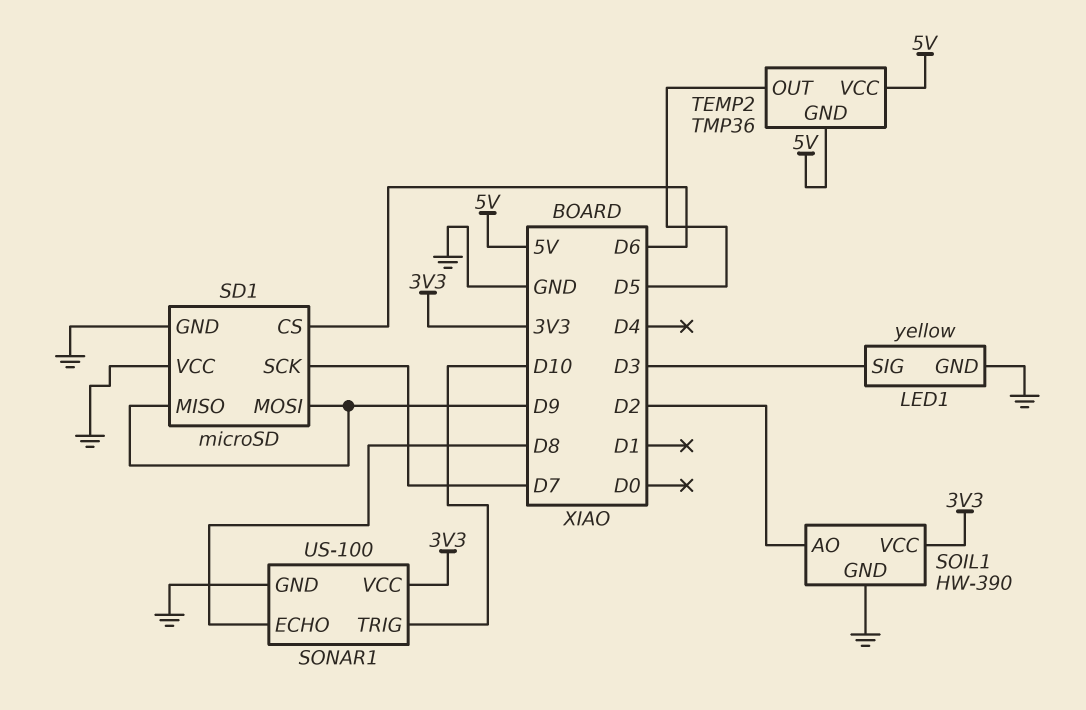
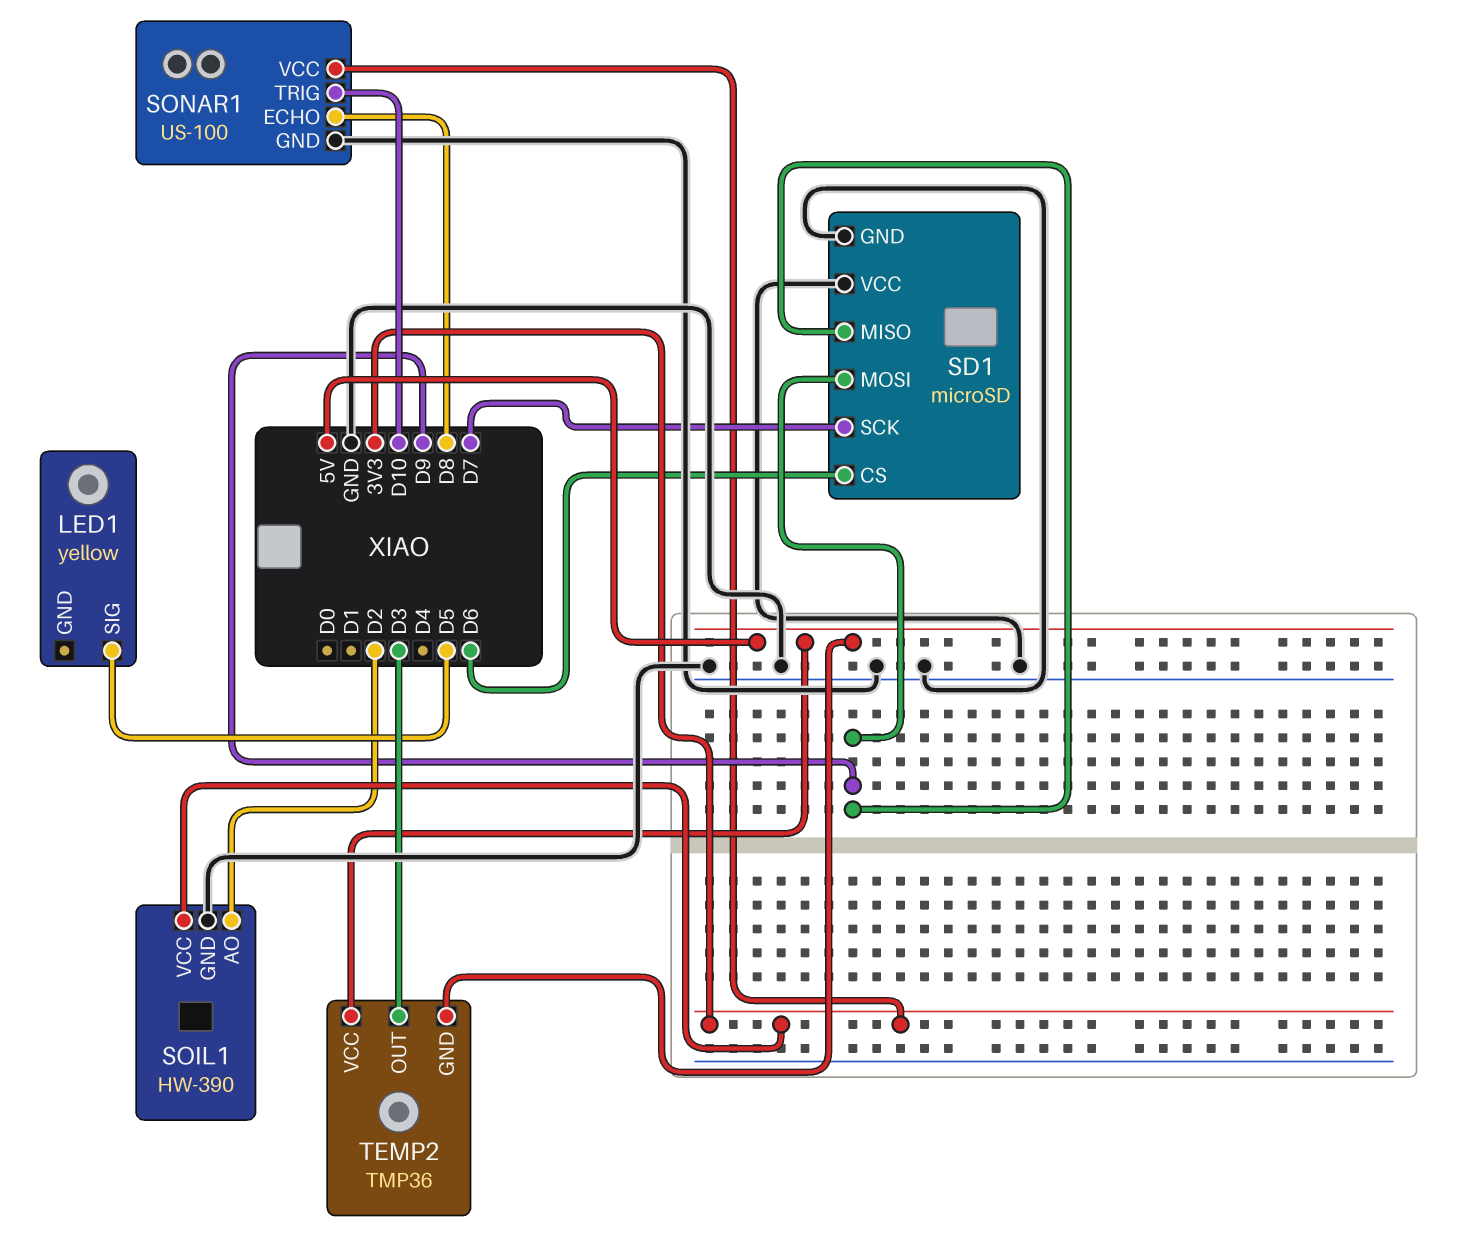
LED1 pin GND: GND -> none
LED1 pin SIG: D3 -> D5
TEMP2 pin OUT: D5 -> D3

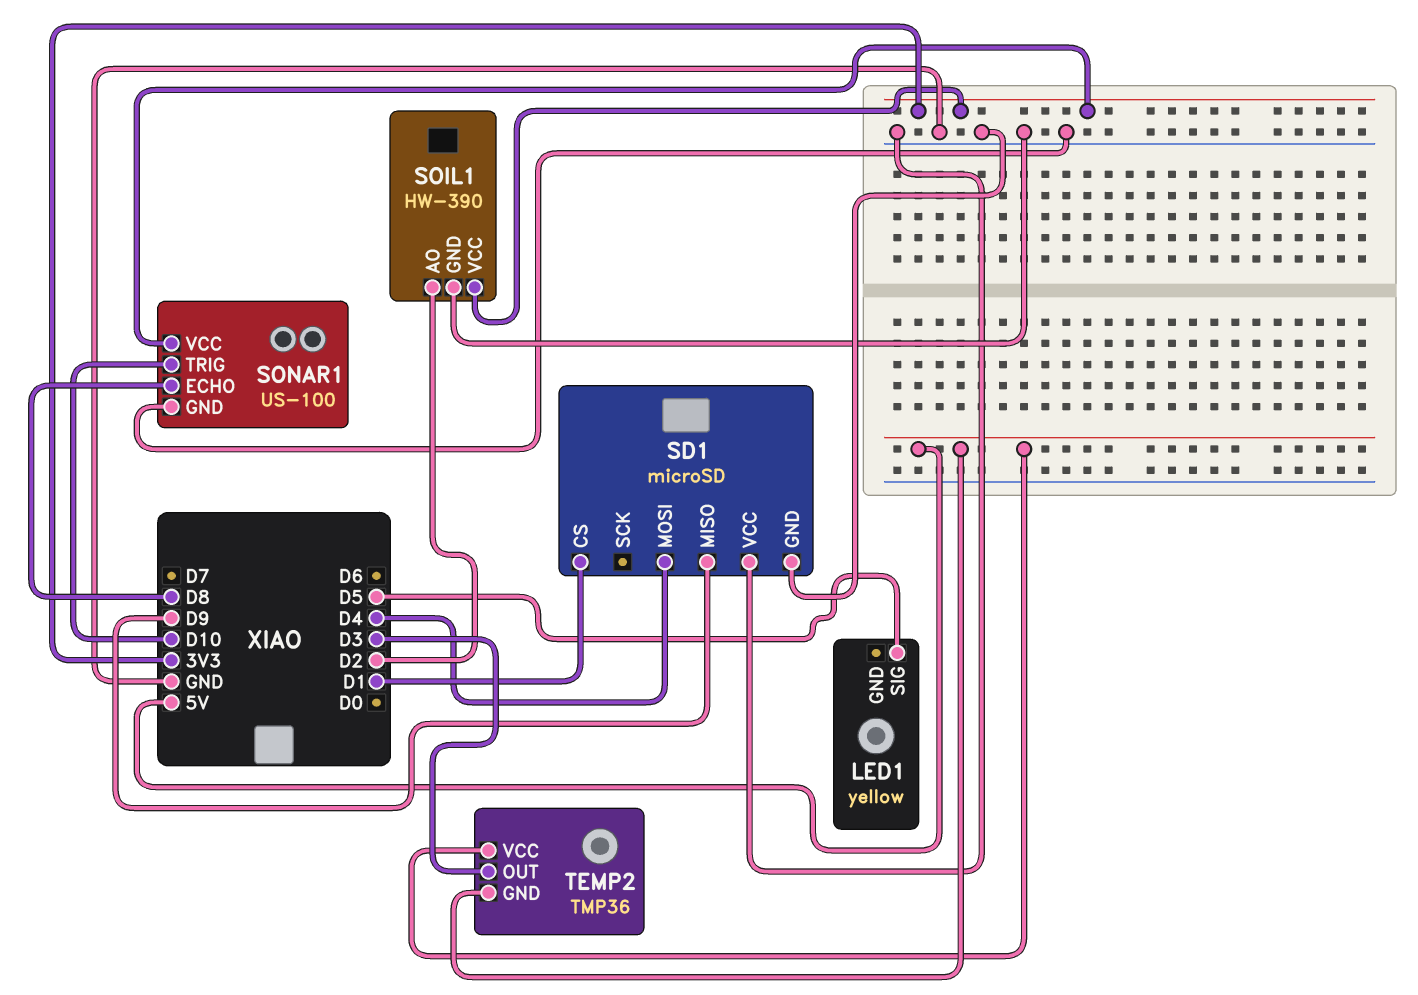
SD1 pin CS: D6 -> D1
SD1 pin MOSI: D9 -> D4
SD1 pin SCK: D7 -> none

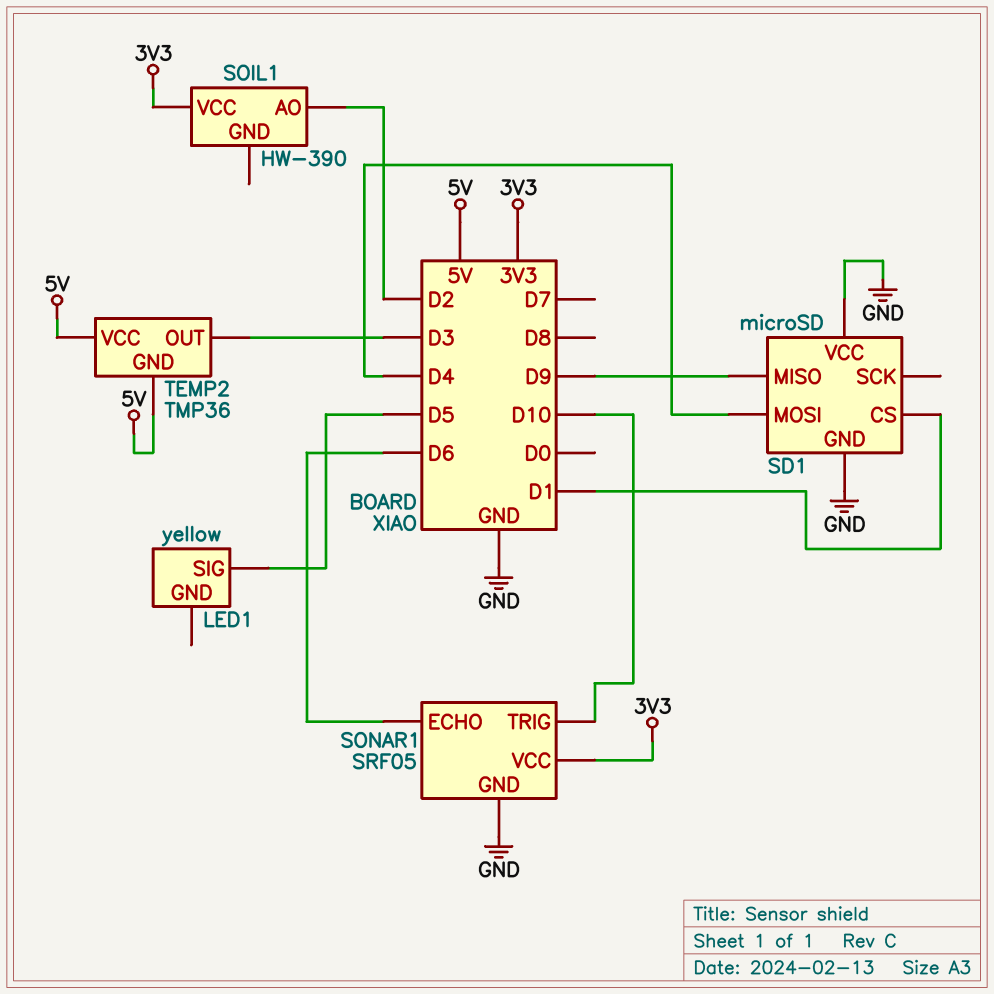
SOIL1 pin GND: GND -> none
SONAR1: US-100 -> SRF05
SONAR1 pin ECHO: D8 -> D6

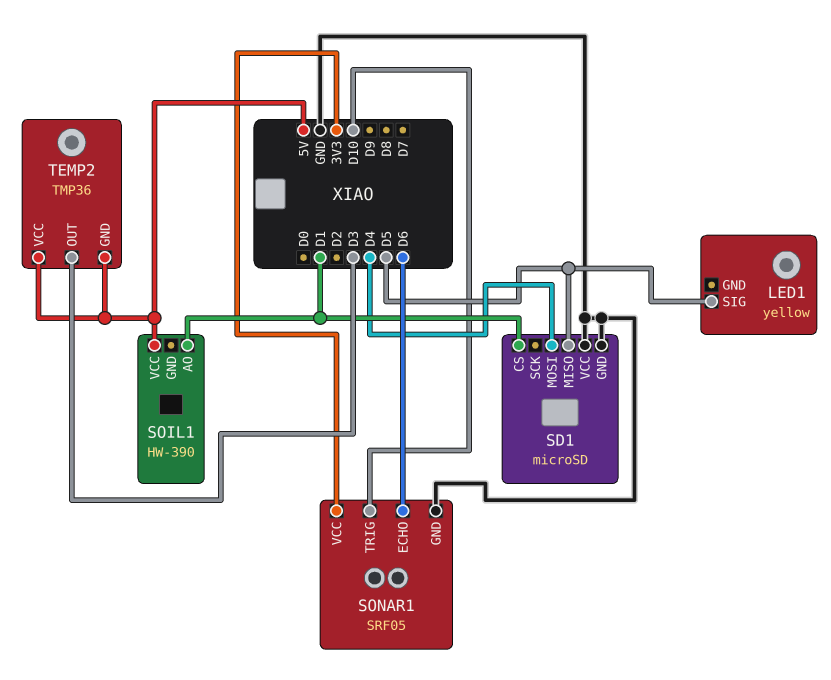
SD1 pin MISO: D9 -> D5
SOIL1 pin AO: D2 -> D1
SOIL1 pin VCC: 3V3 -> 5V

